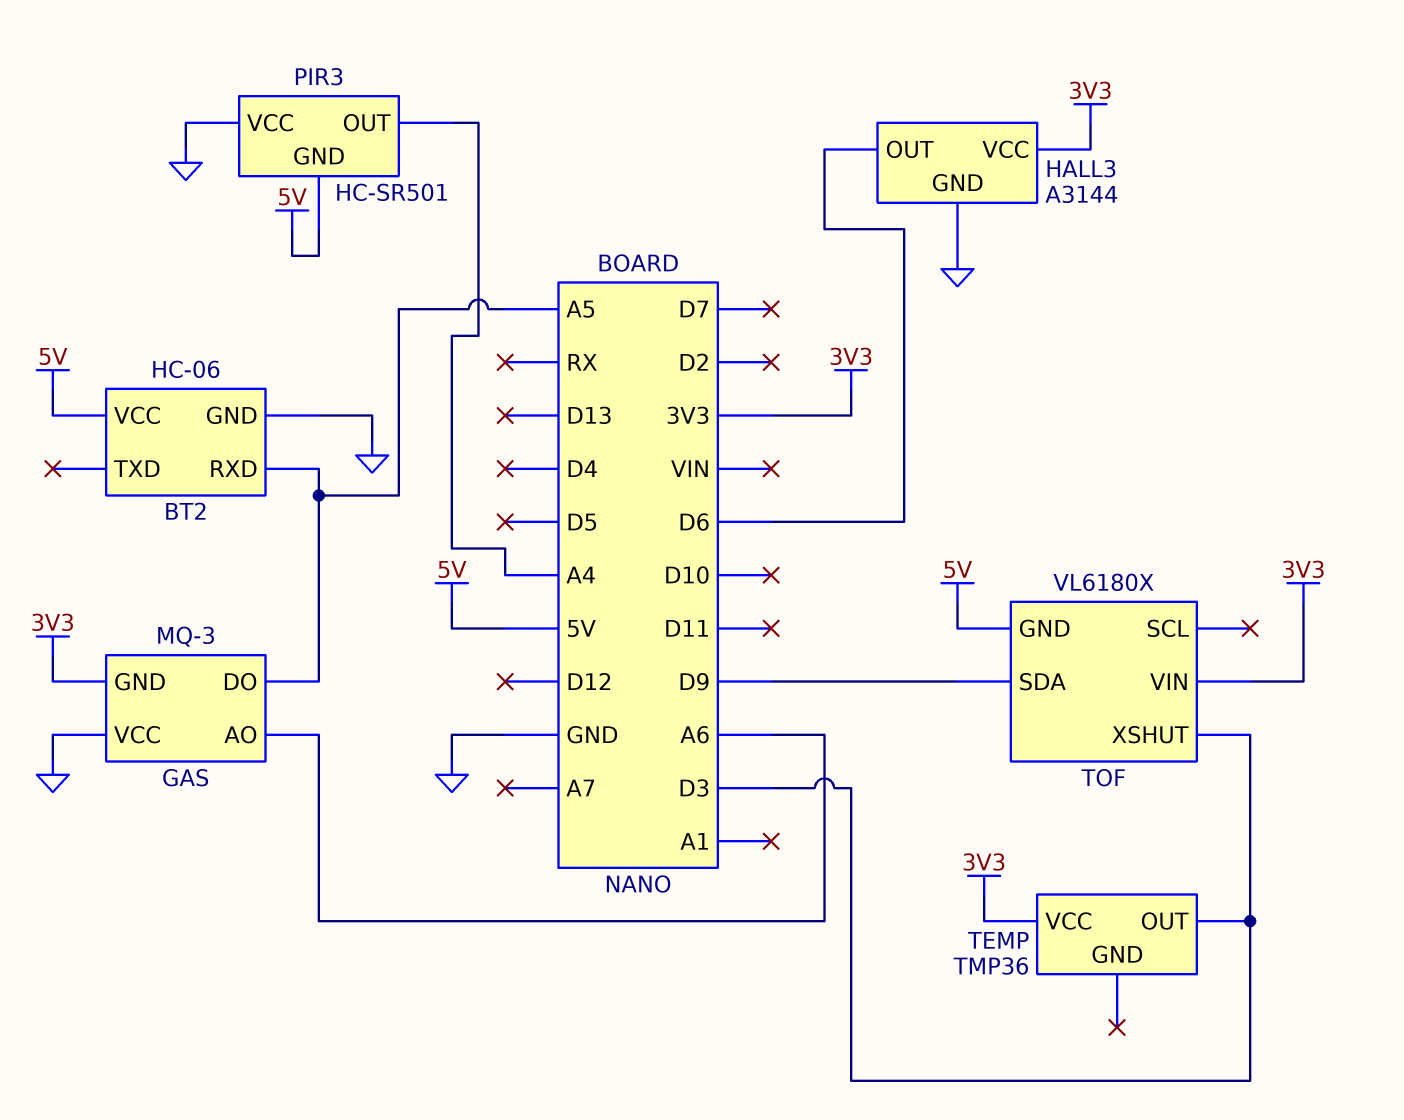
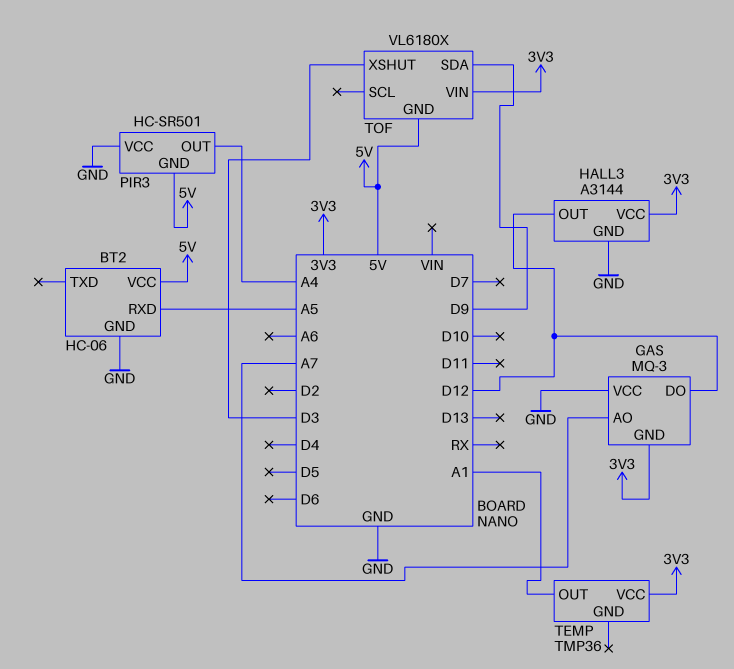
GAS pin AO: A6 -> A7
GAS pin DO: A5 -> D12
HALL3 pin OUT: D6 -> D12
TEMP pin OUT: D3 -> A1

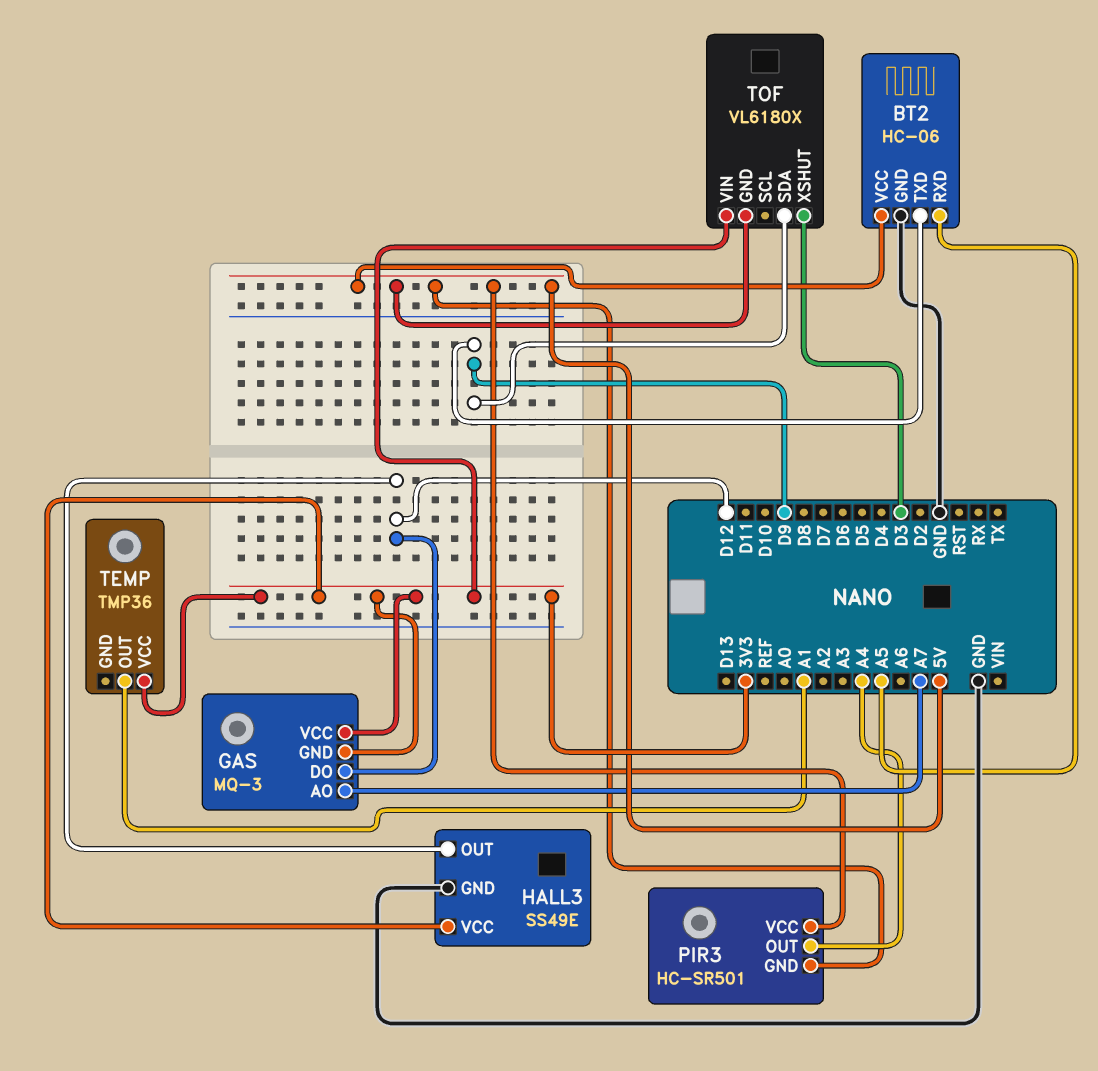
BT2 pin TXD: none -> D9
GAS pin VCC: GND -> 3V3
HALL3: A3144 -> SS49E
PIR3 pin VCC: GND -> 5V

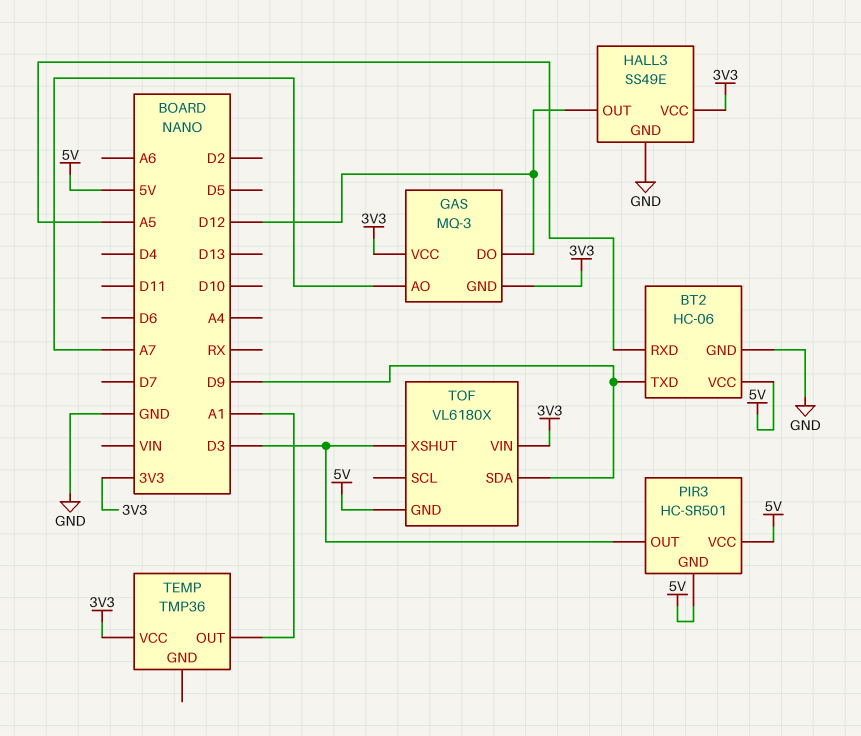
PIR3 pin OUT: A4 -> D3

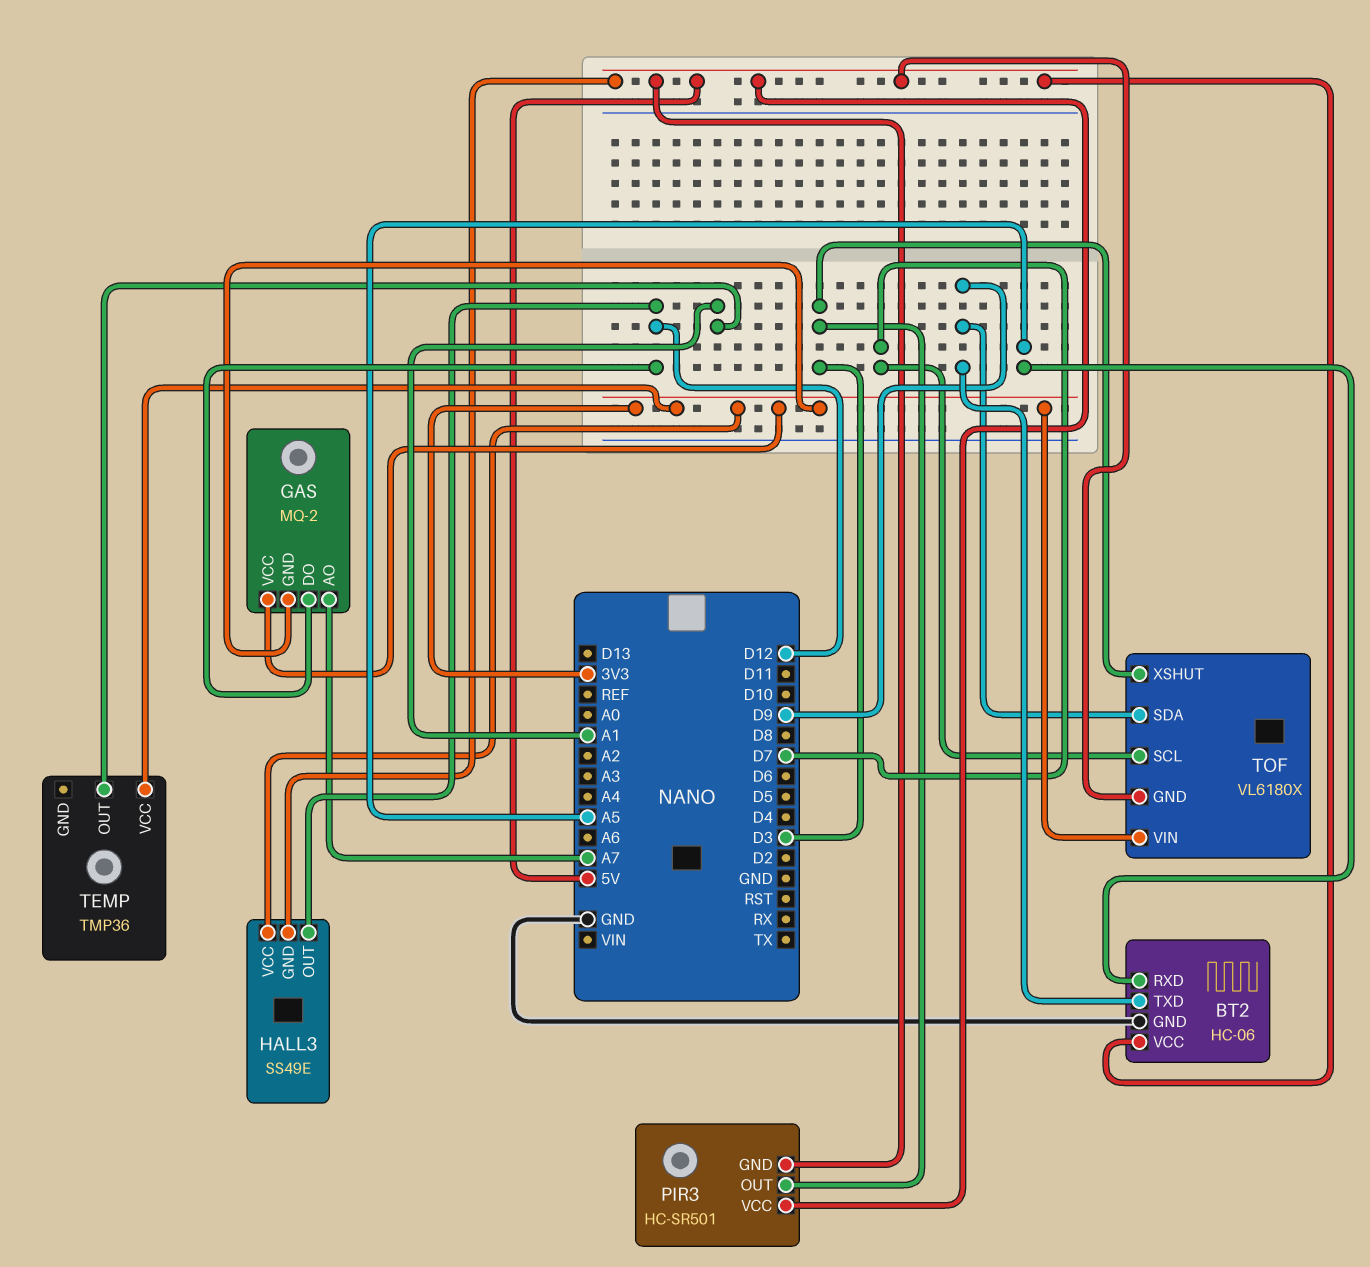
GAS: MQ-3 -> MQ-2
HALL3 pin GND: GND -> 5V
TOF pin SCL: none -> D7

